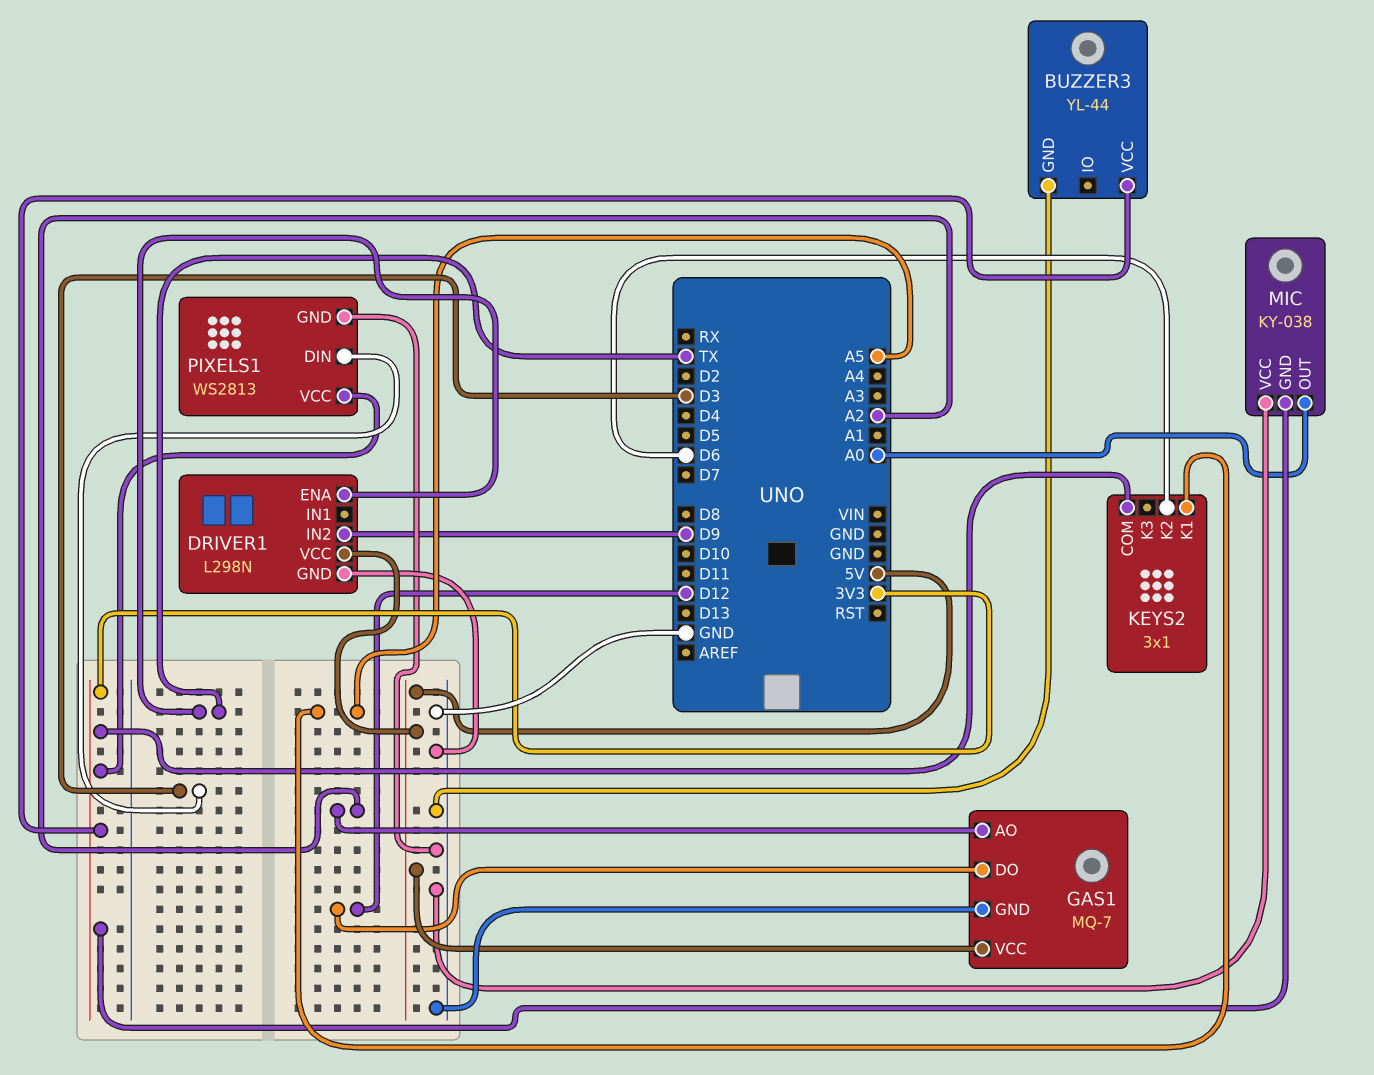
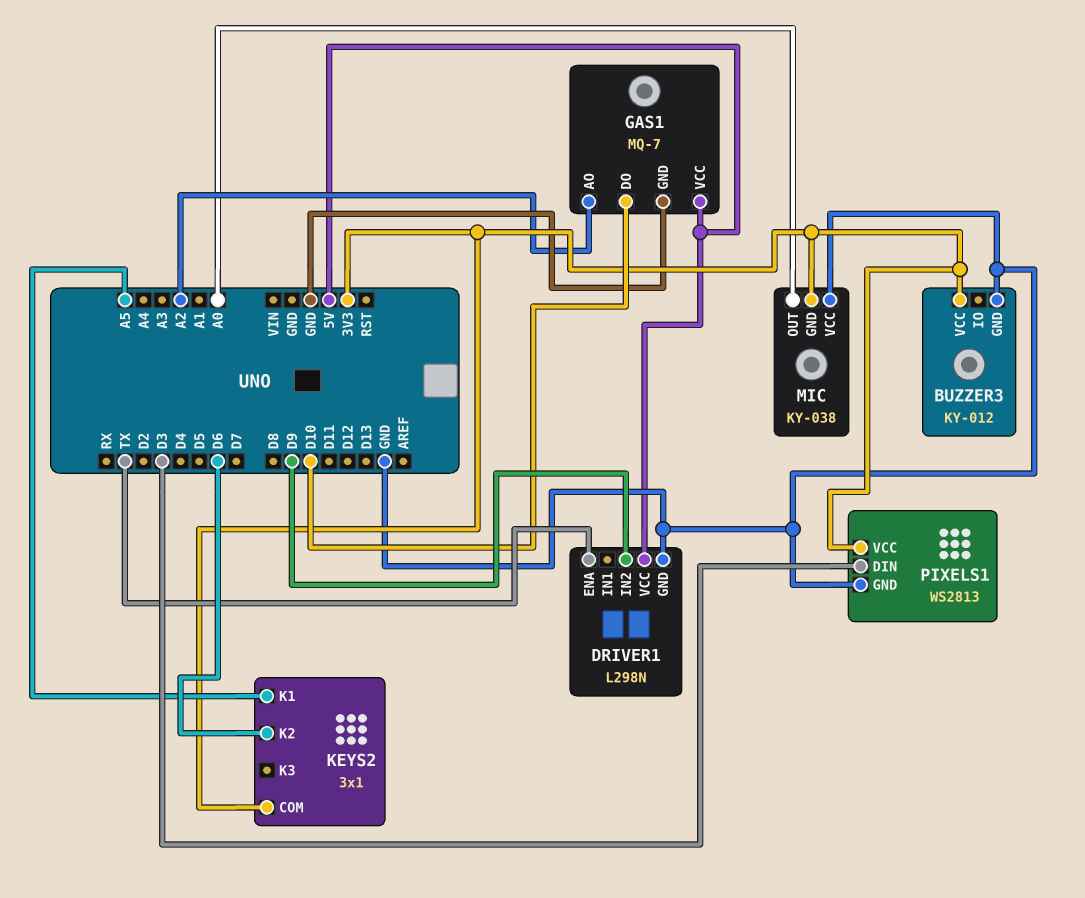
BUZZER3: YL-44 -> KY-012
GAS1 pin DO: D12 -> D10

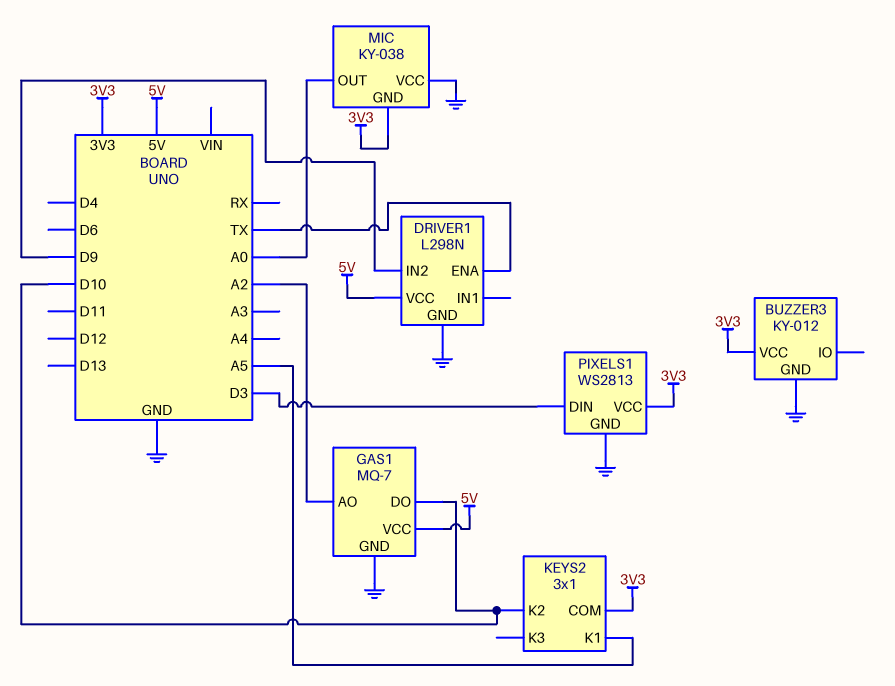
KEYS2 pin K2: D6 -> D10

